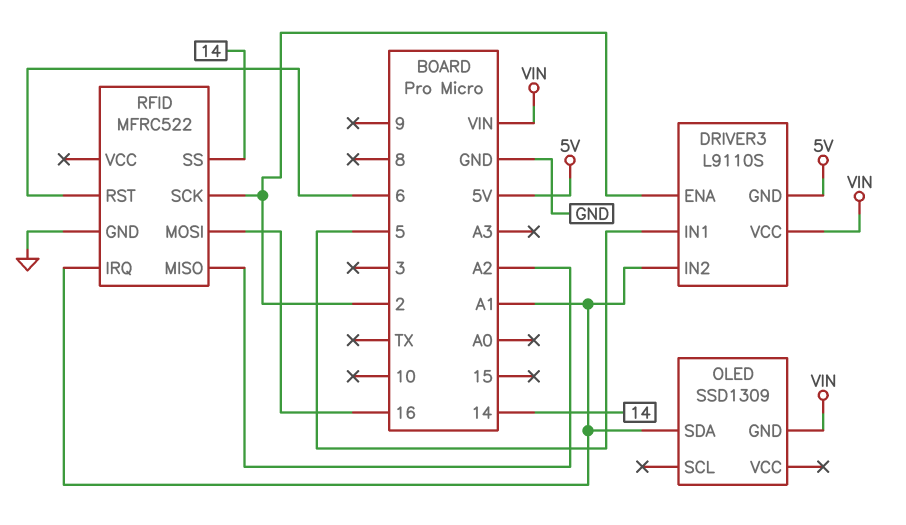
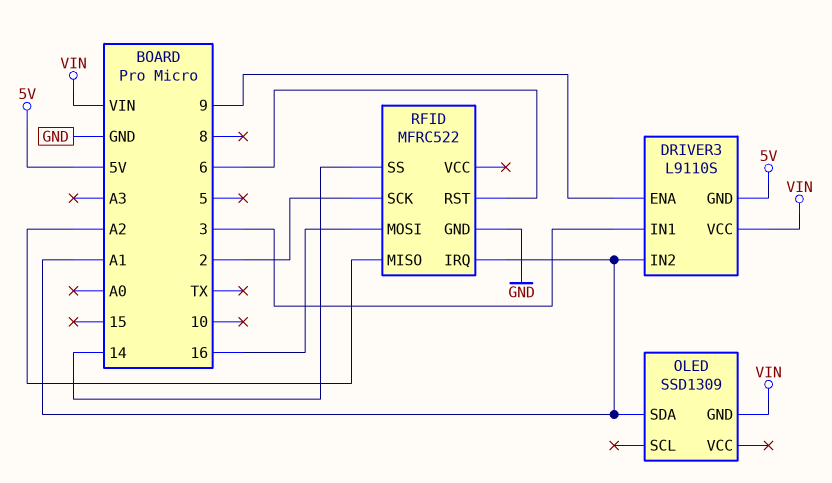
DRIVER3 pin ENA: 2 -> 9
DRIVER3 pin IN1: 5 -> 3

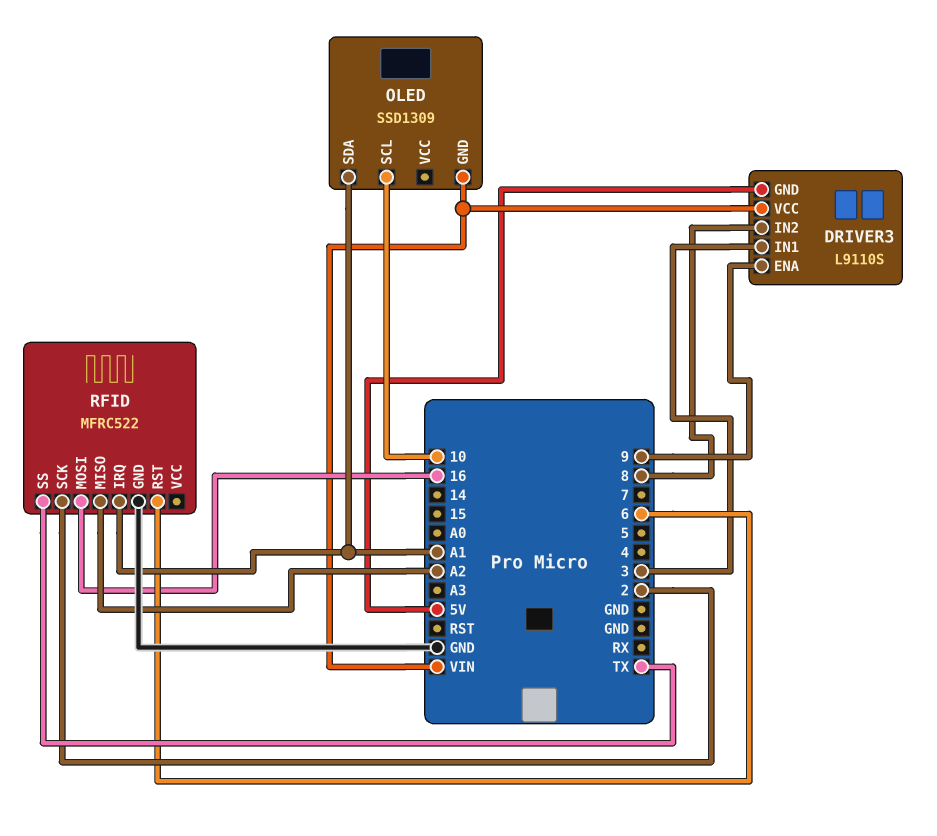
DRIVER3 pin IN2: A1 -> 8
OLED pin SCL: none -> 10
RFID pin SS: 14 -> TX

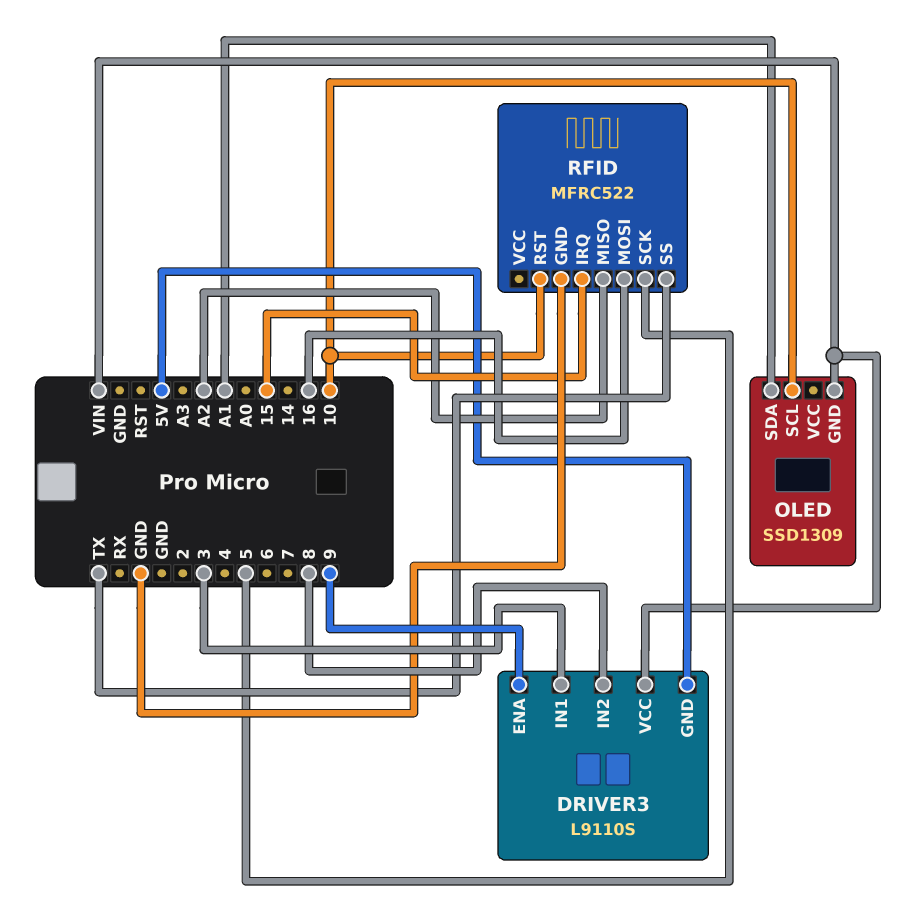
RFID pin IRQ: A1 -> 15
RFID pin RST: 6 -> 10
RFID pin SCK: 2 -> 5

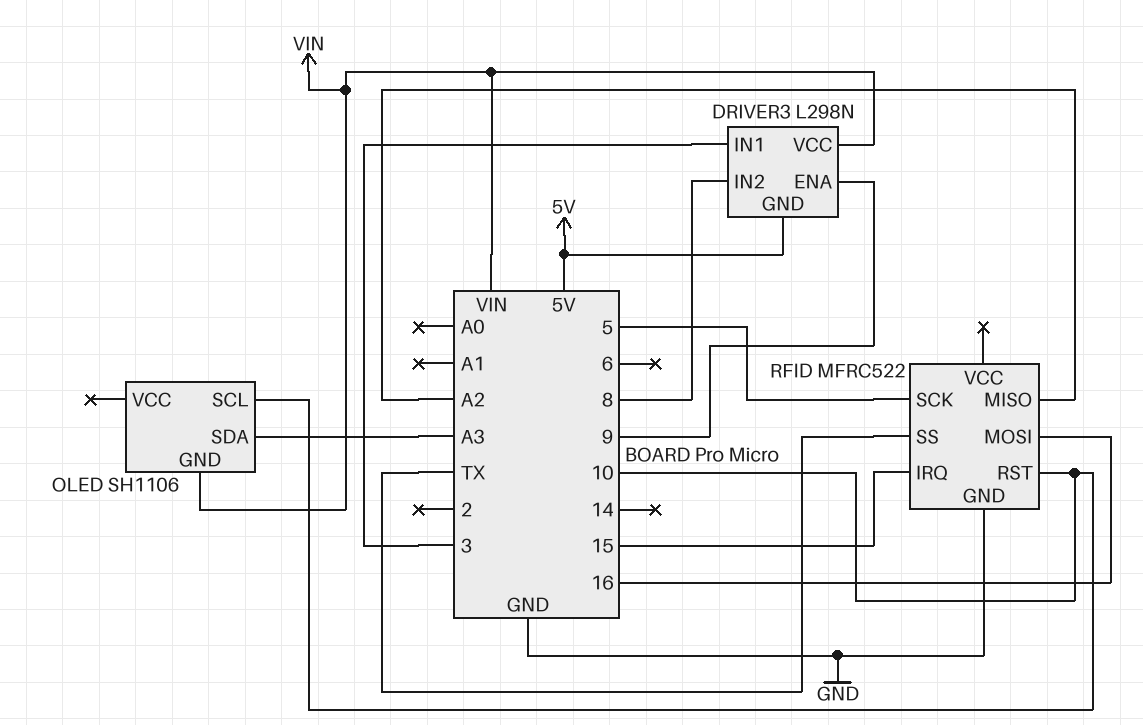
DRIVER3: L9110S -> L298N
OLED: SSD1309 -> SH1106
OLED pin SDA: A1 -> A3

